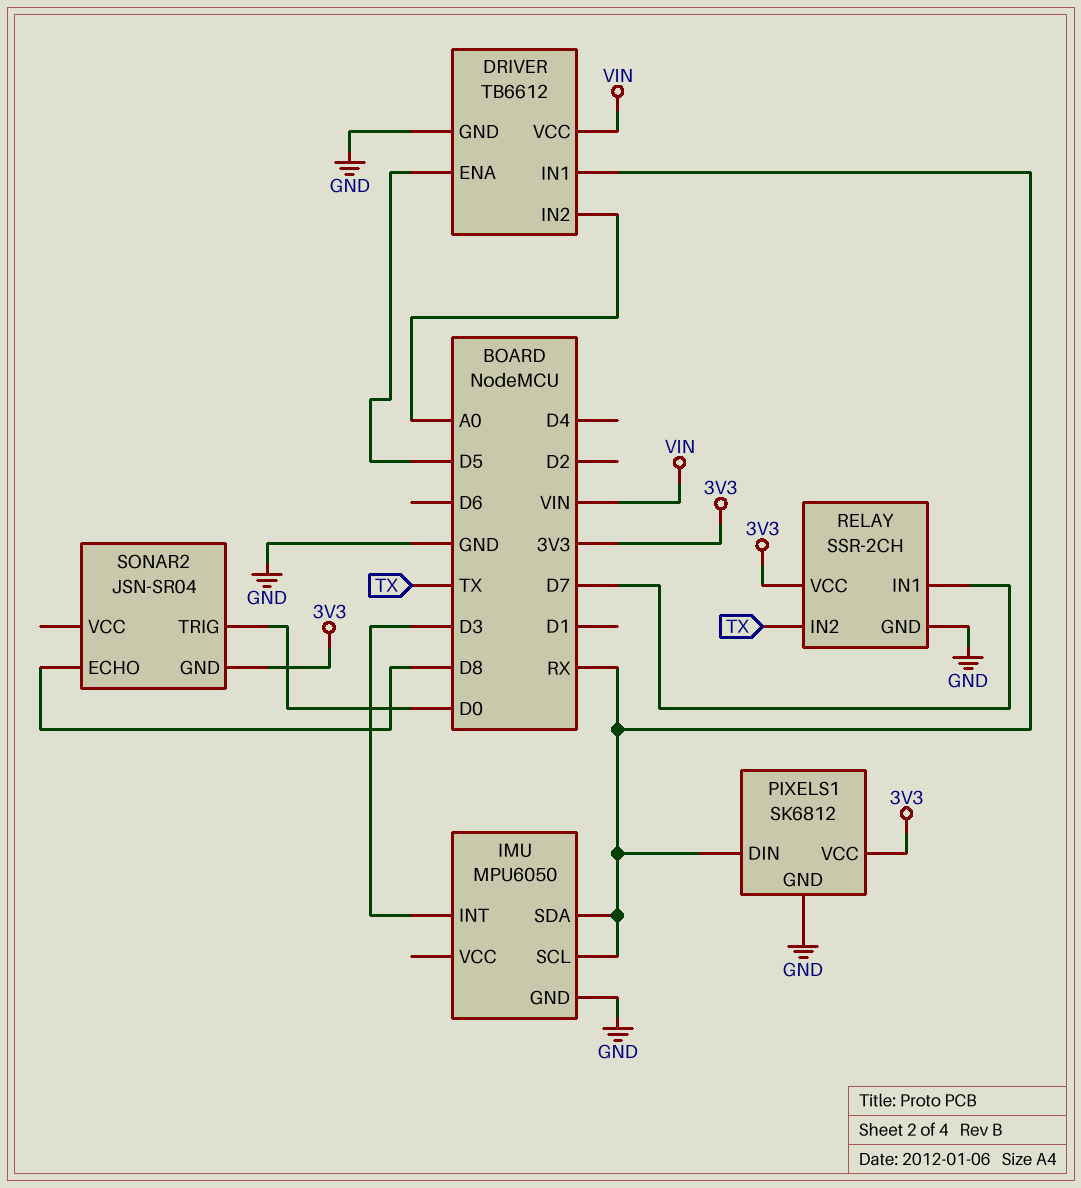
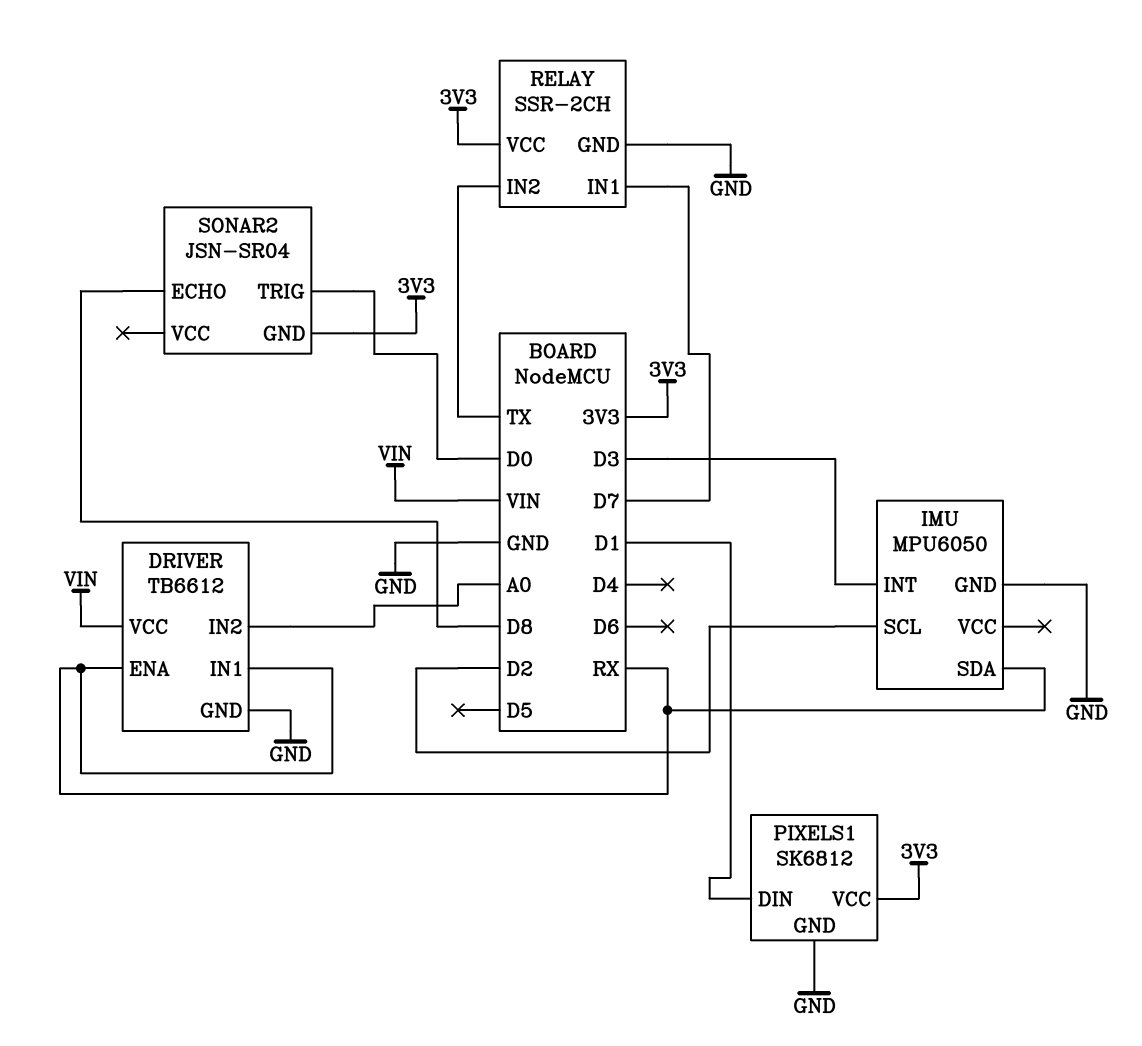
DRIVER pin ENA: D5 -> RX
IMU pin SCL: RX -> D2
PIXELS1 pin DIN: RX -> D1

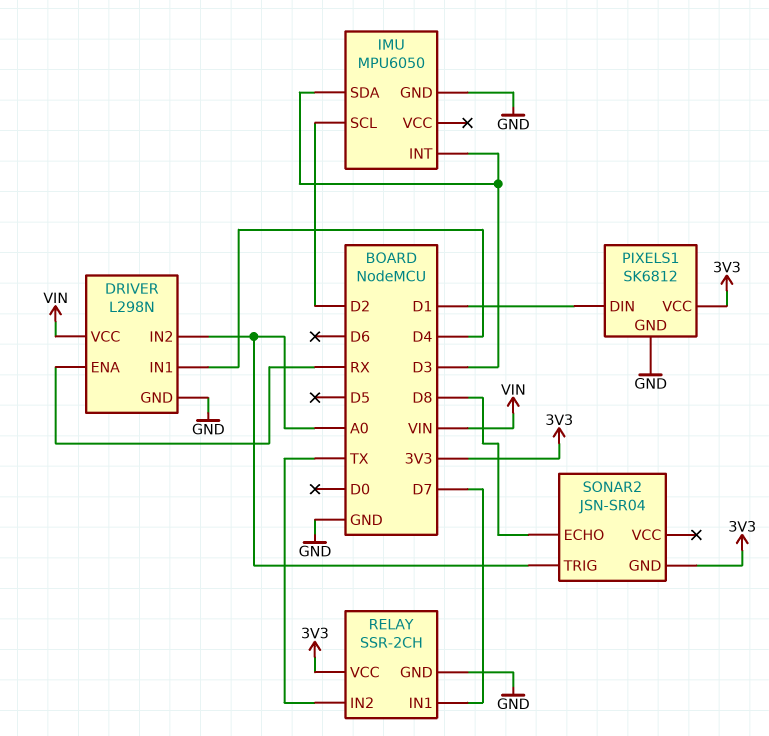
DRIVER: TB6612 -> L298N
DRIVER pin IN1: RX -> D4
IMU pin SDA: RX -> D3
SONAR2 pin TRIG: D0 -> A0

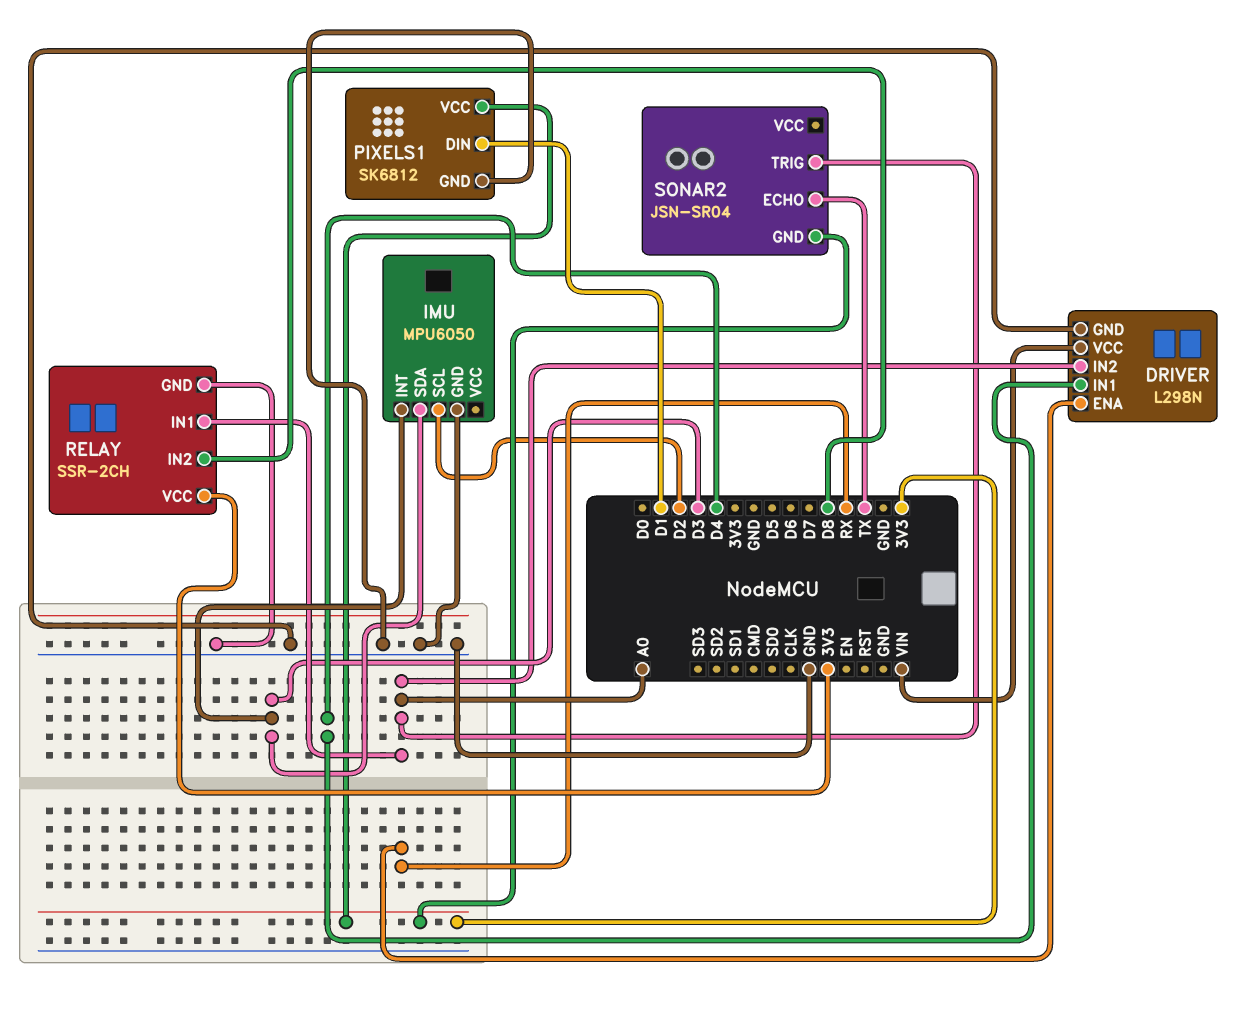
RELAY pin IN1: D7 -> A0
RELAY pin IN2: TX -> D8
SONAR2 pin ECHO: D8 -> TX

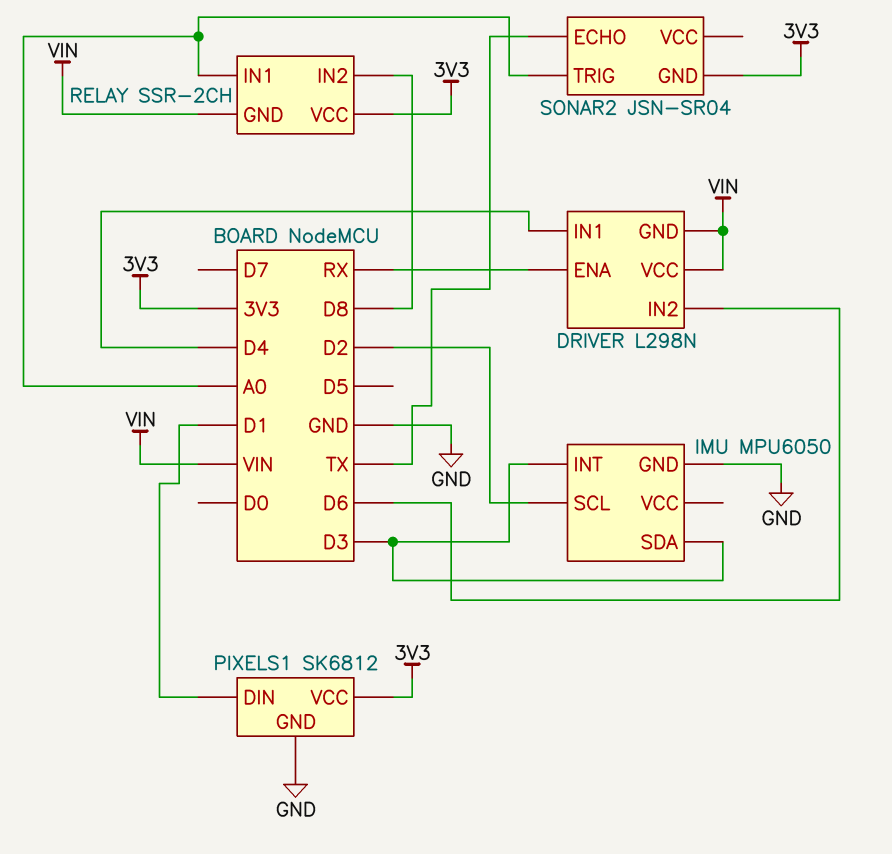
DRIVER pin GND: GND -> VIN
DRIVER pin IN2: A0 -> D6
RELAY pin GND: GND -> VIN

